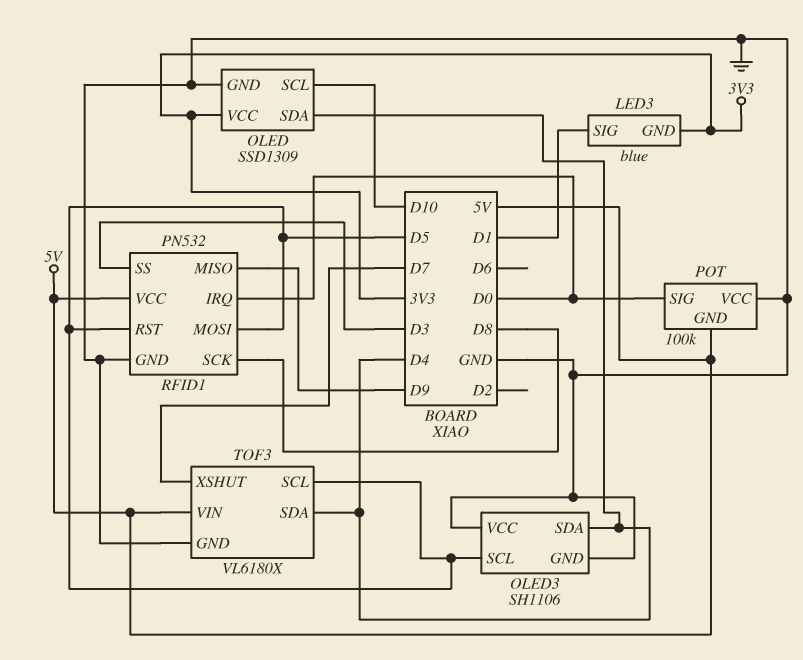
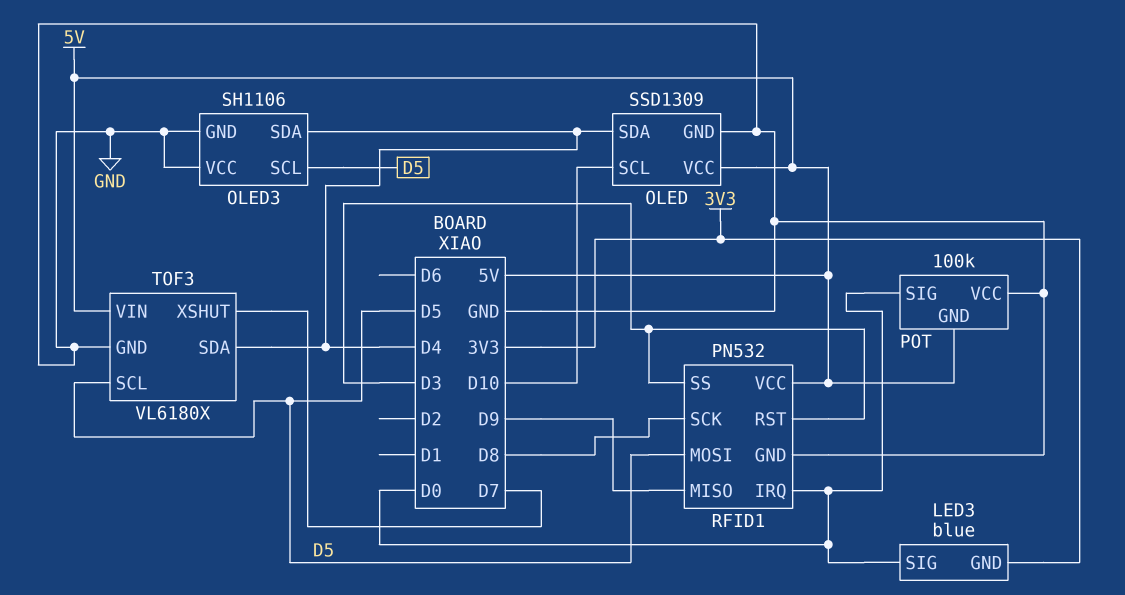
LED3 pin SIG: D1 -> D0
OLED pin VCC: 3V3 -> 5V
RFID1 pin RST: D5 -> D3

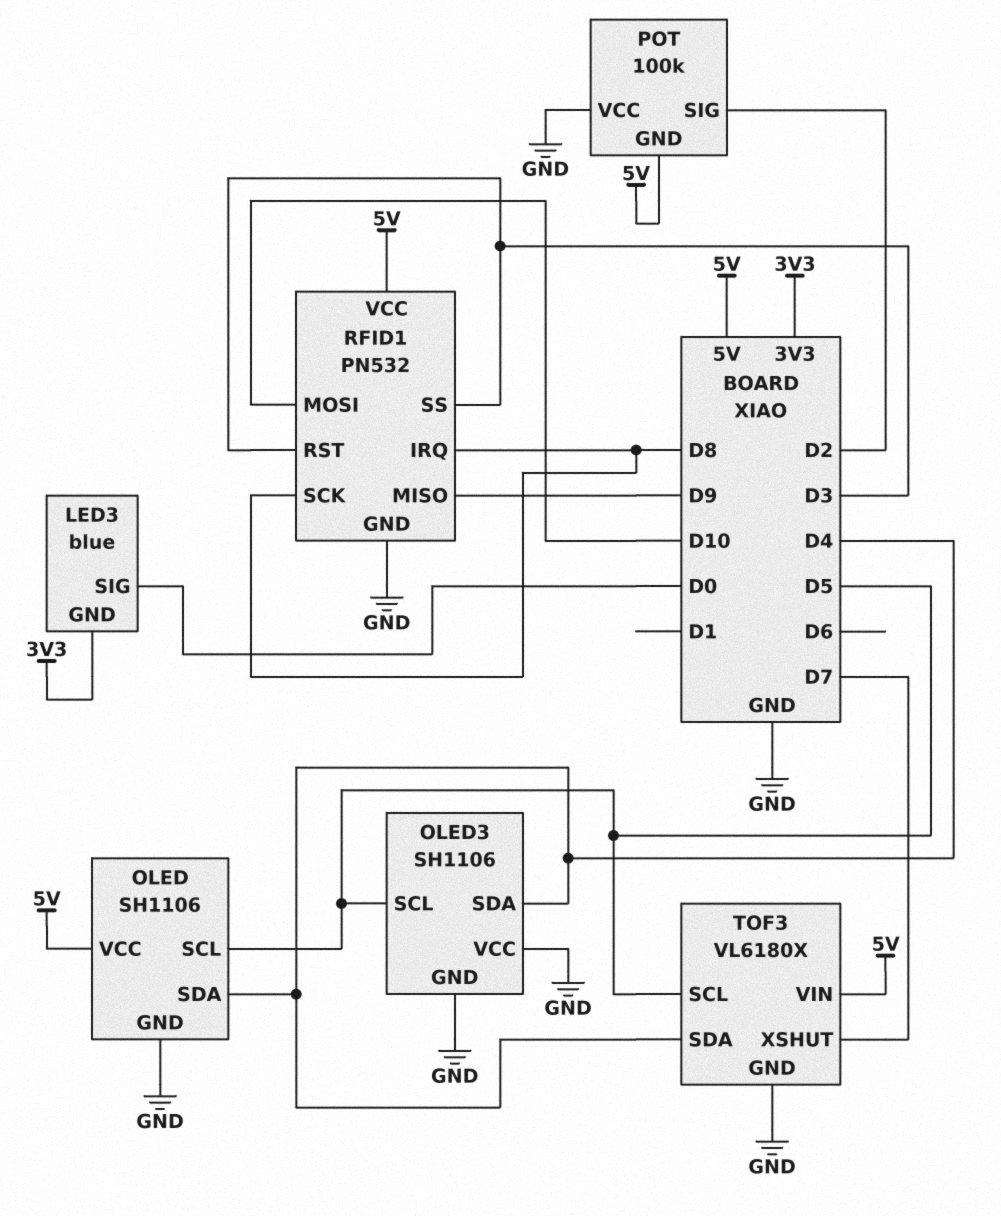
OLED: SSD1309 -> SH1106
OLED pin SCL: D10 -> D5
POT pin SIG: D0 -> D2
RFID1 pin IRQ: D0 -> D8
RFID1 pin MOSI: D5 -> D10

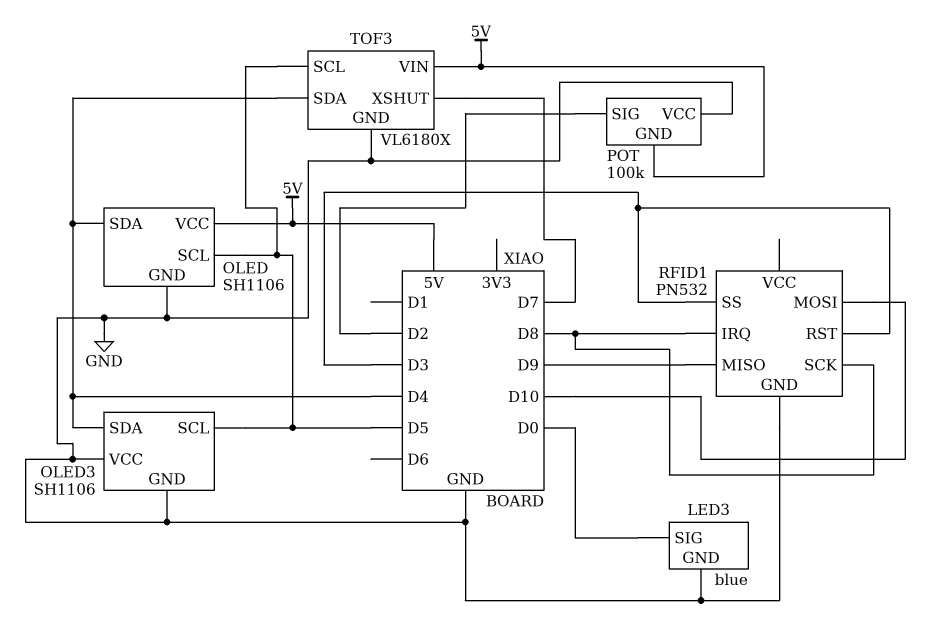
LED3 pin GND: 3V3 -> GND
RFID1 pin VCC: 5V -> none

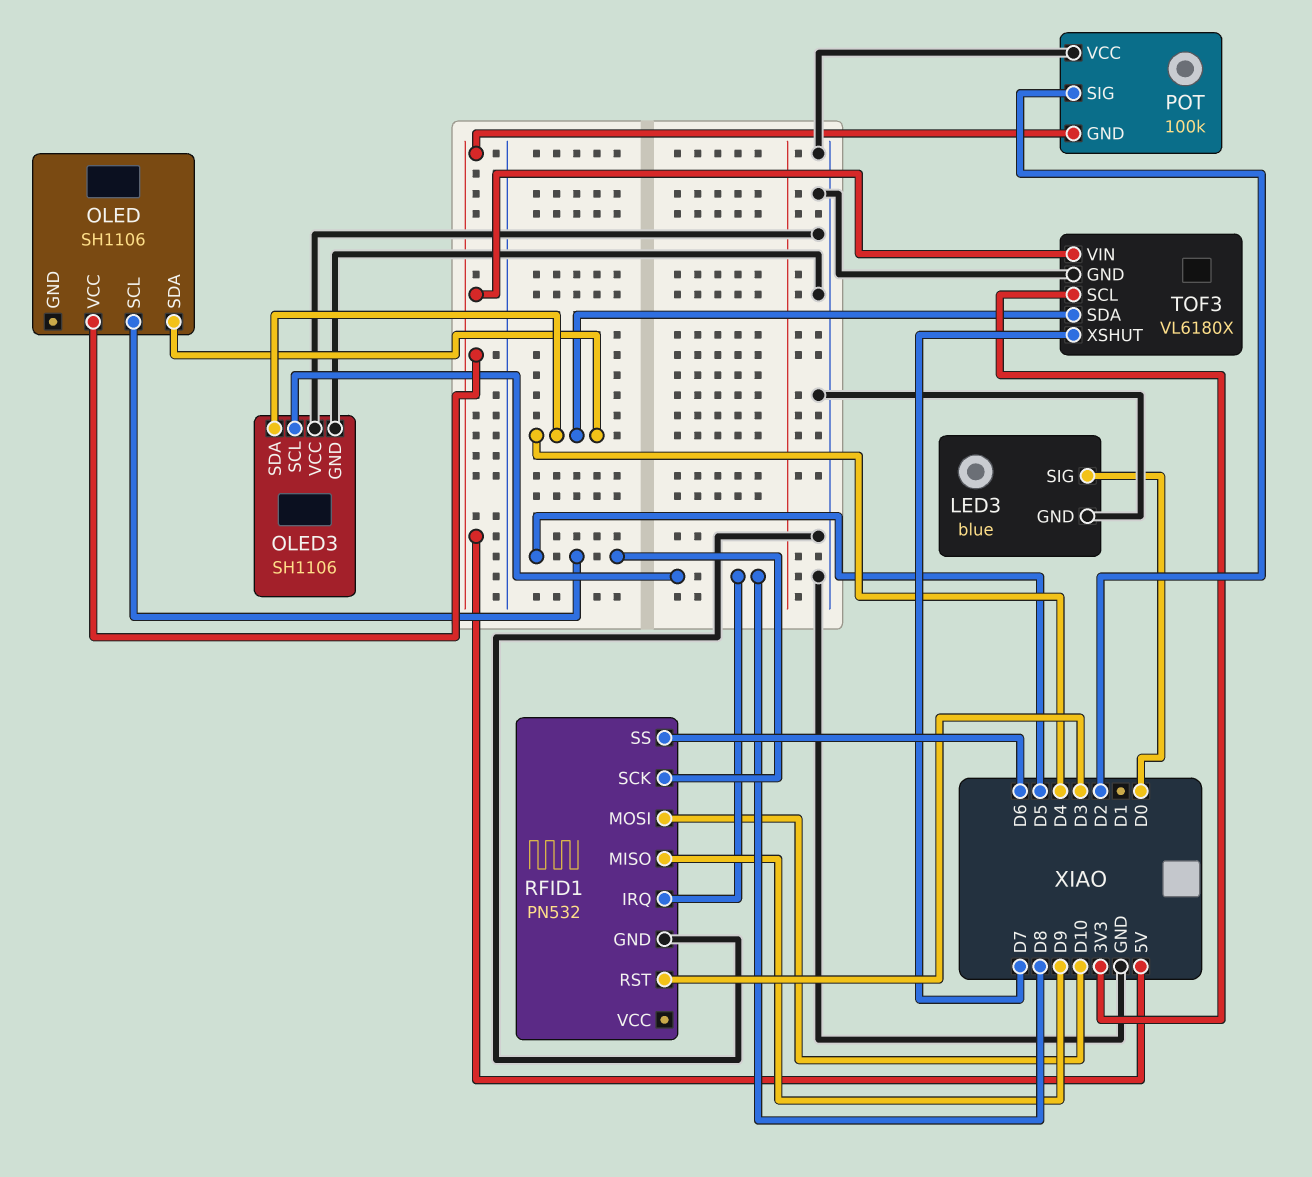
OLED pin GND: GND -> none
OLED3 pin SCL: D5 -> D8
RFID1 pin SCK: D8 -> D5
RFID1 pin SS: D3 -> D6
TOF3 pin SCL: D5 -> 3V3

